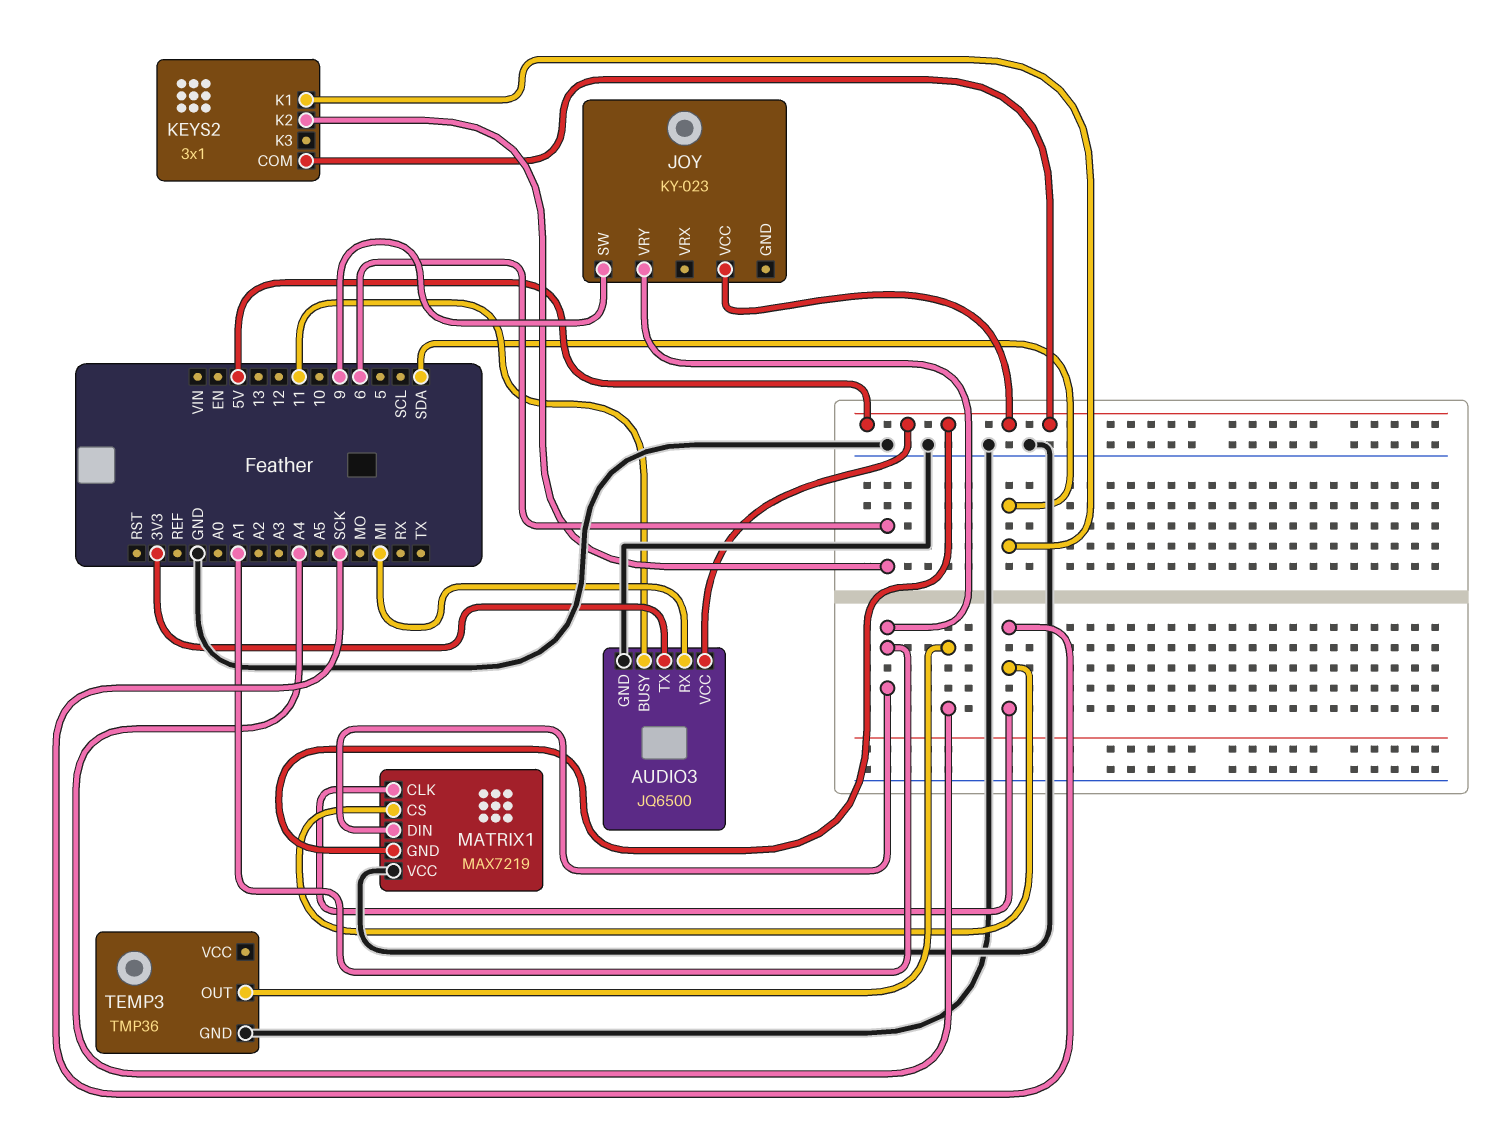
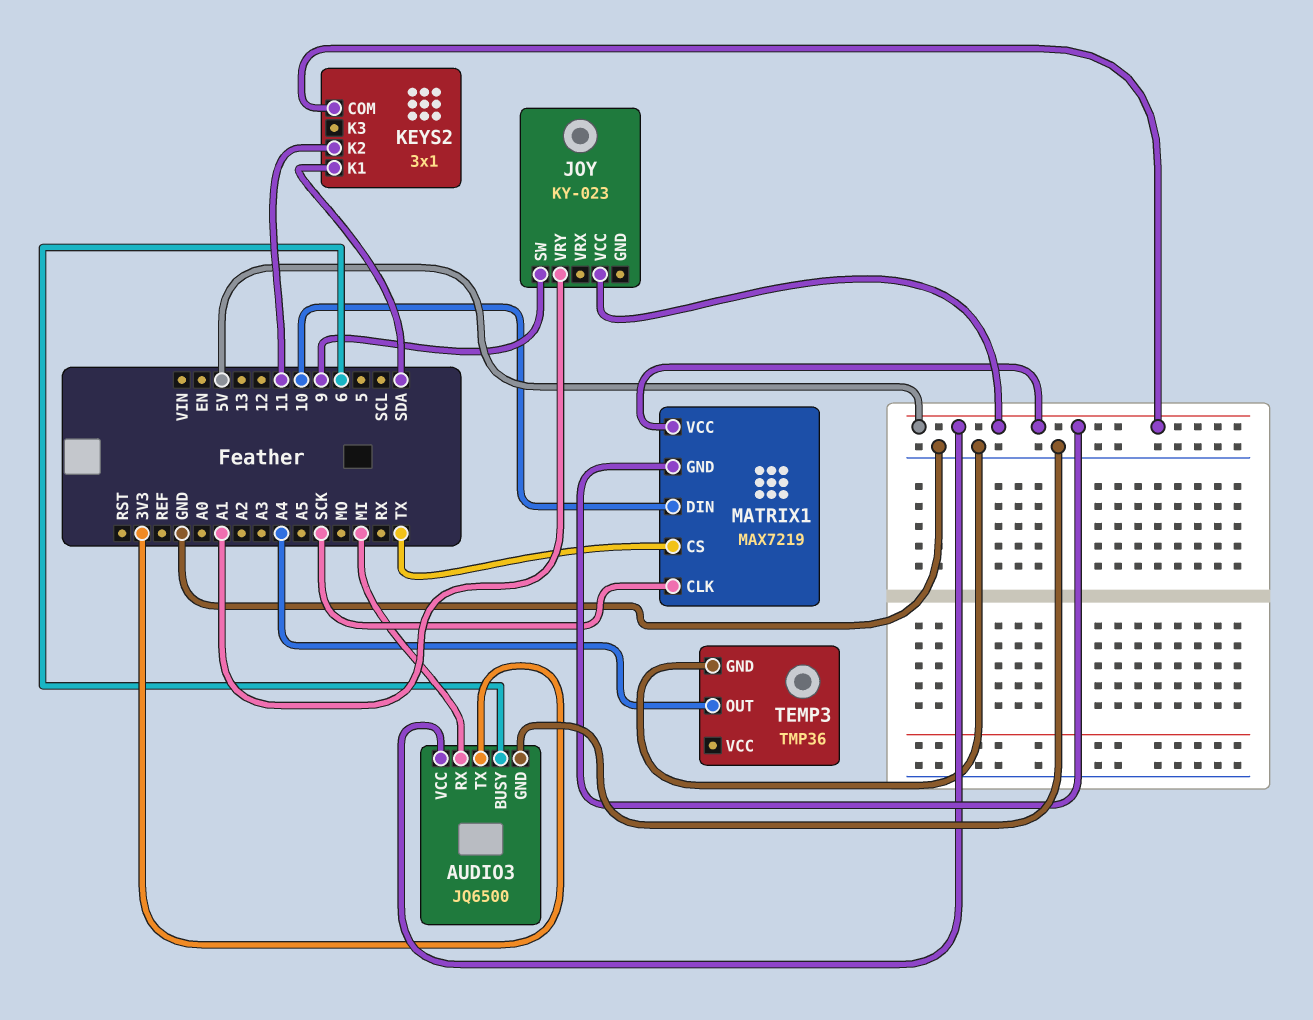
AUDIO3 pin BUSY: 11 -> 6
KEYS2 pin K2: 6 -> 11
MATRIX1 pin CS: SCK -> TX
MATRIX1 pin DIN: A1 -> 10
MATRIX1 pin VCC: GND -> 5V

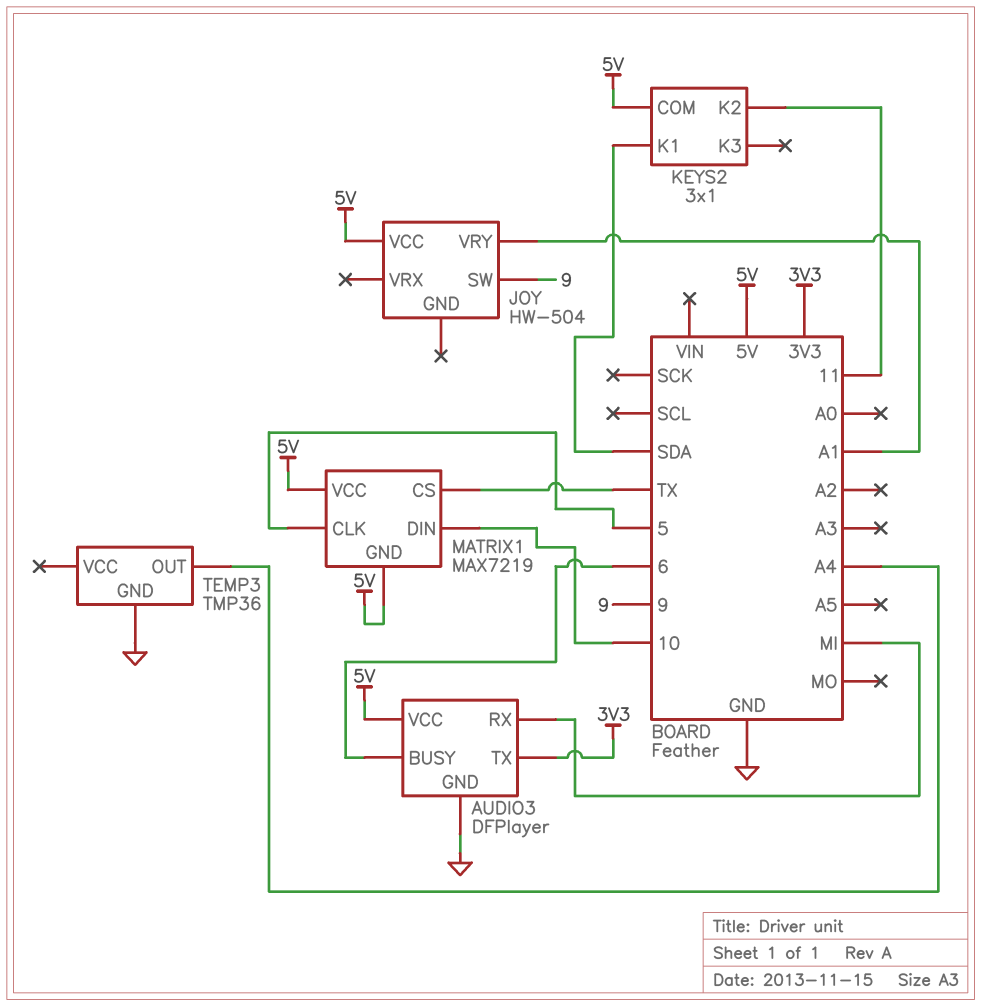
AUDIO3: JQ6500 -> DFPlayer
JOY: KY-023 -> HW-504
MATRIX1 pin CLK: SCK -> 5

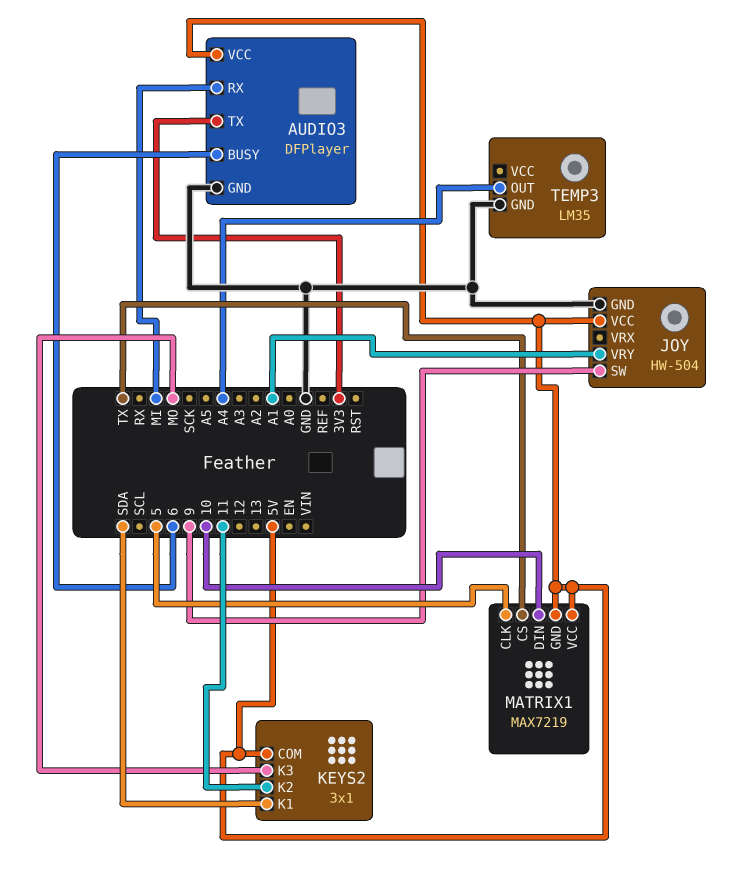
JOY pin GND: none -> GND
KEYS2 pin K3: none -> MO
TEMP3: TMP36 -> LM35

